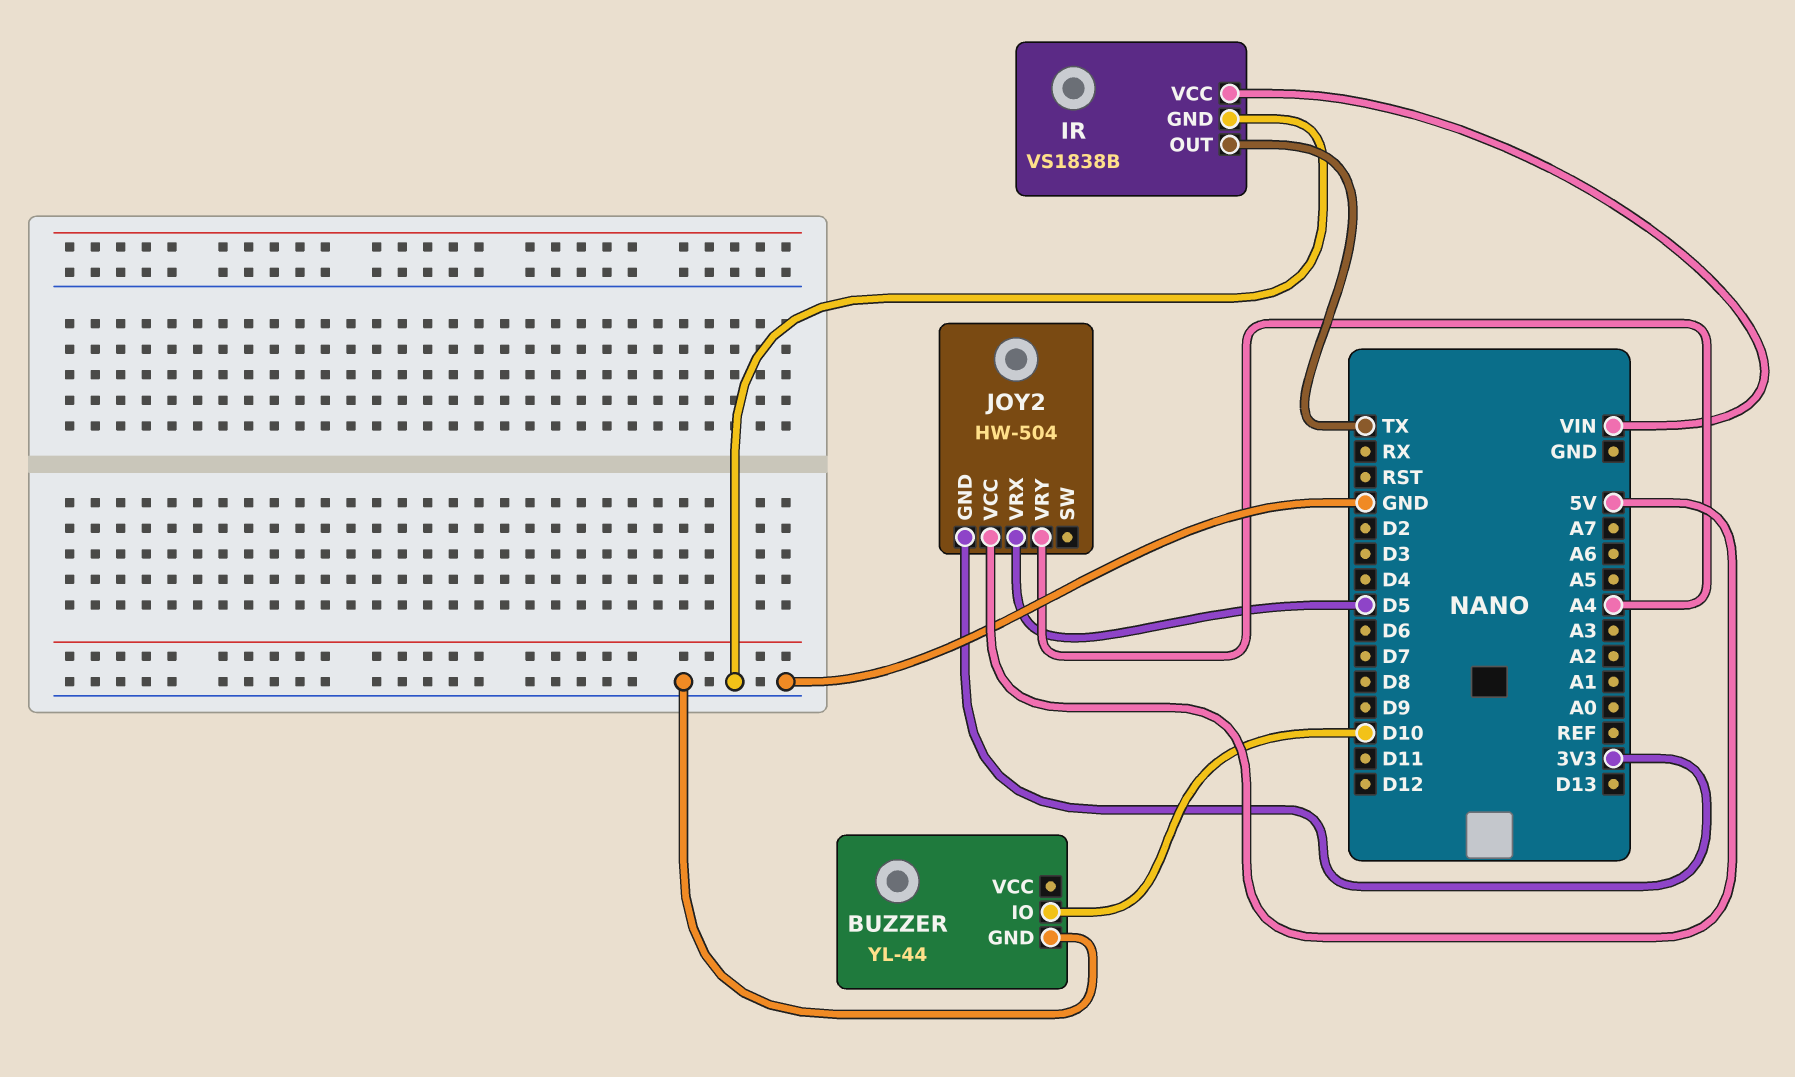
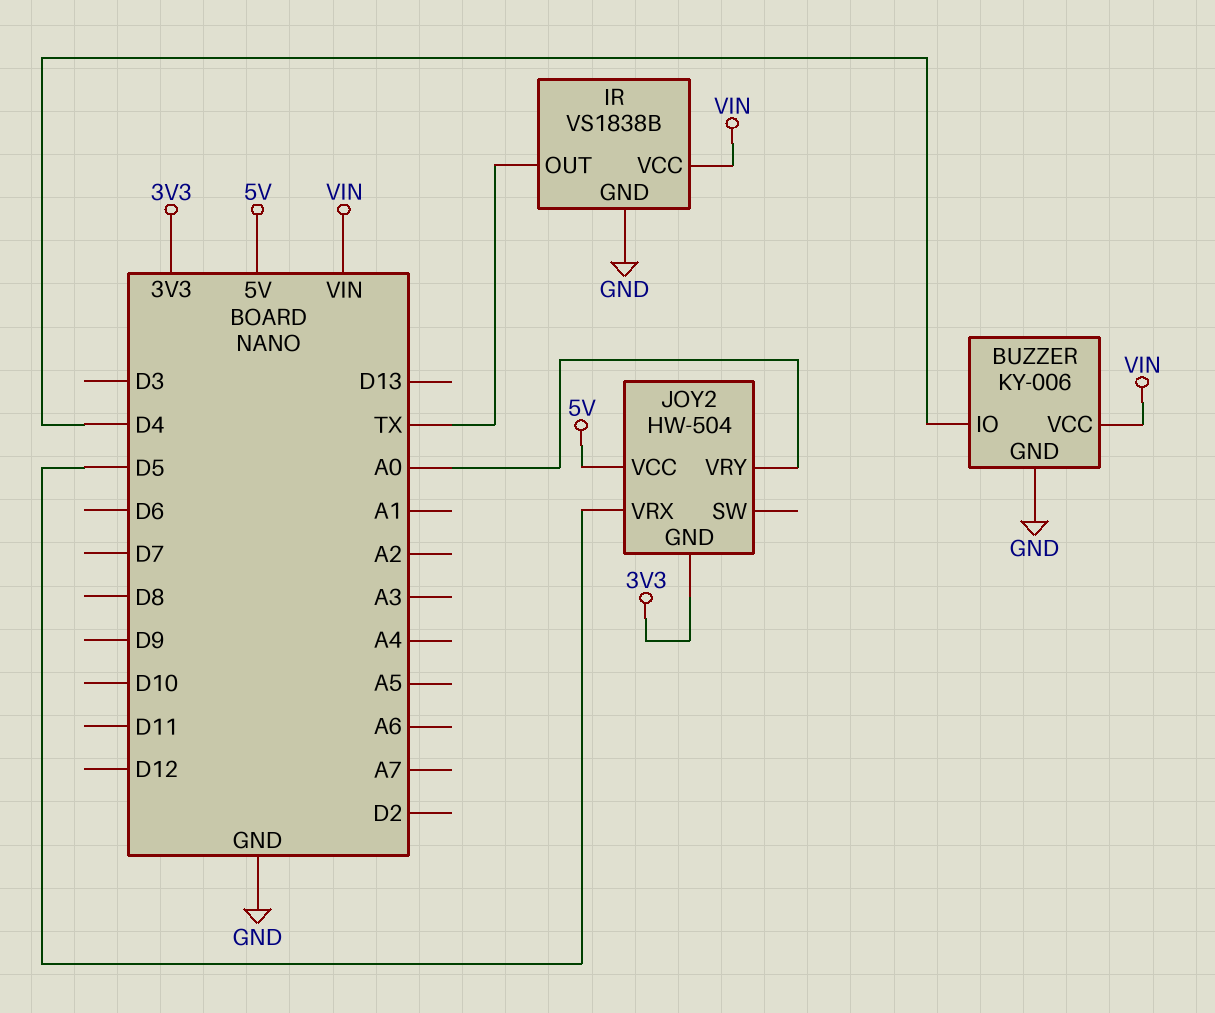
BUZZER: YL-44 -> KY-006
BUZZER pin IO: D10 -> D4
BUZZER pin VCC: none -> VIN
JOY2 pin VRY: A4 -> A0

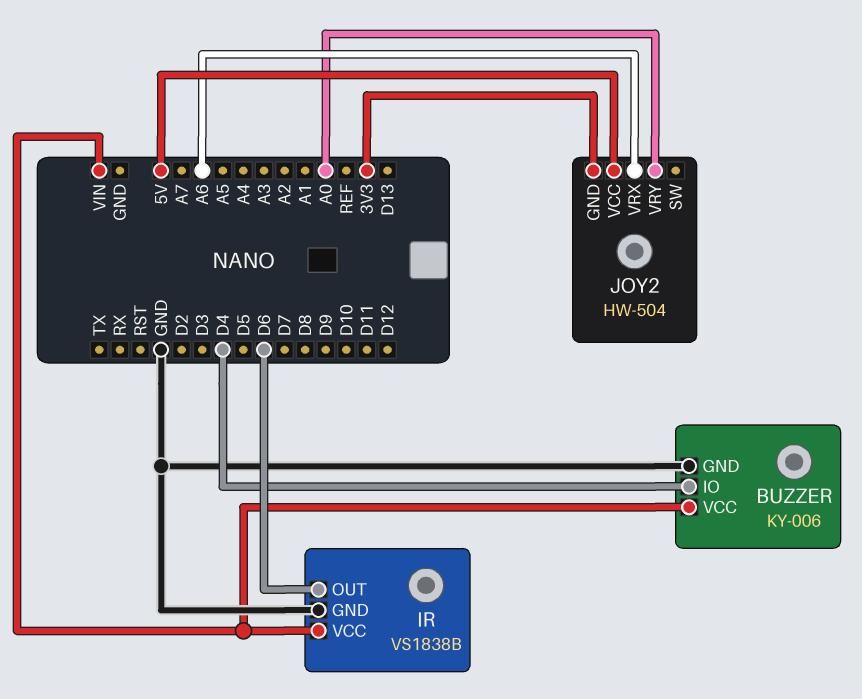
IR pin OUT: TX -> D6
JOY2 pin VRX: D5 -> A6

